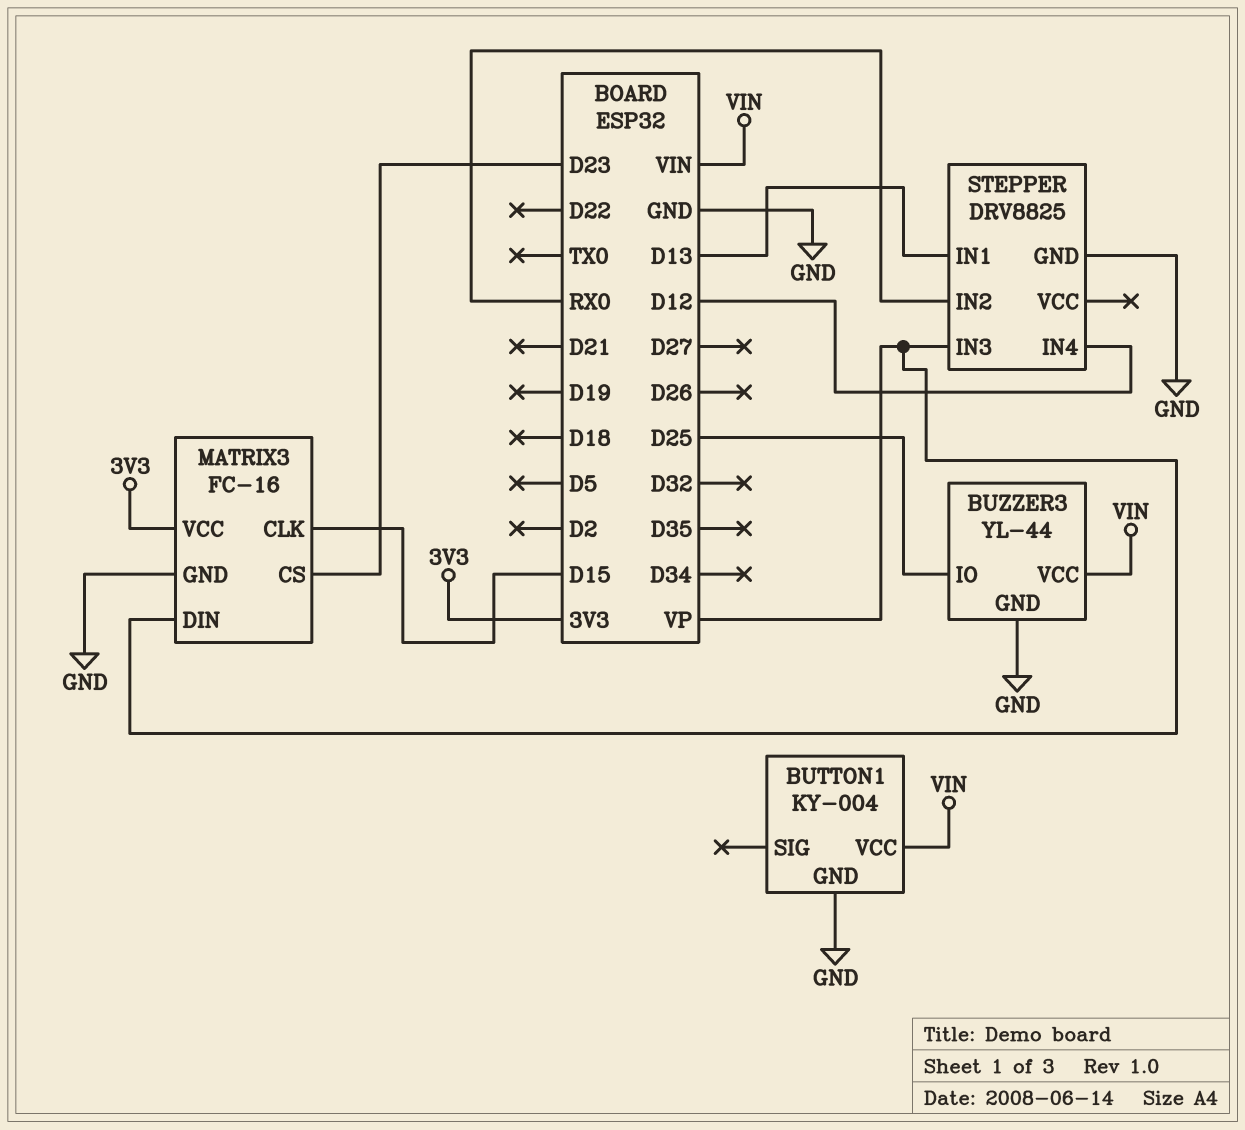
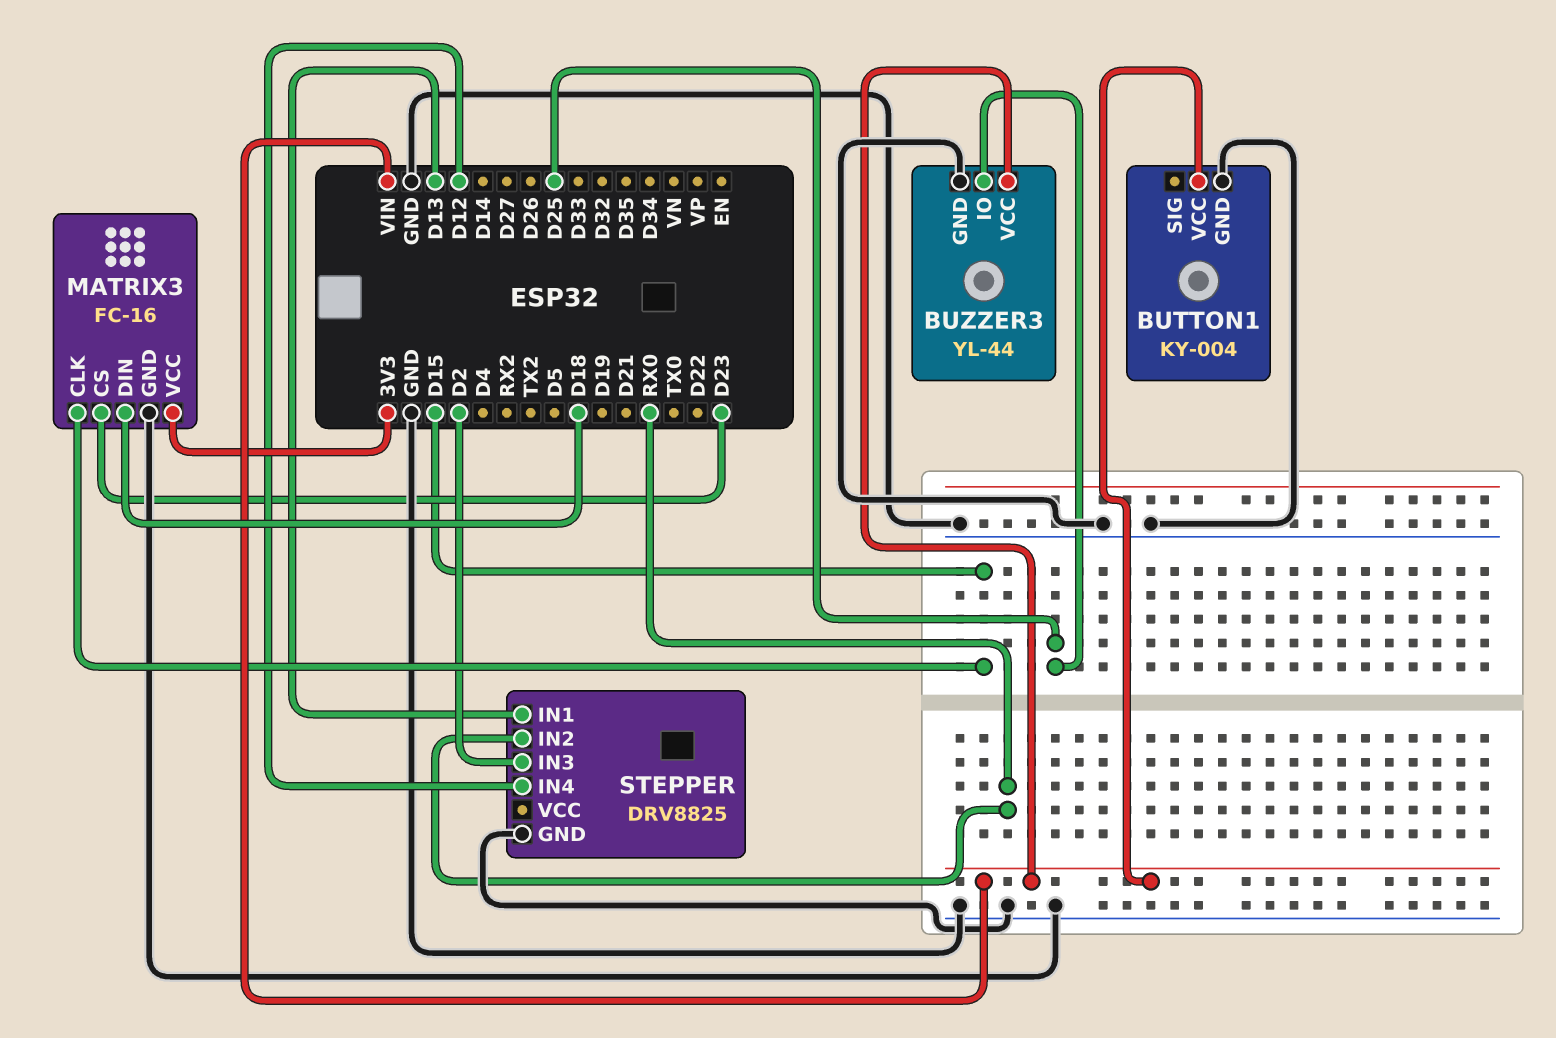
MATRIX3 pin DIN: VP -> D18
STEPPER pin IN3: VP -> D2

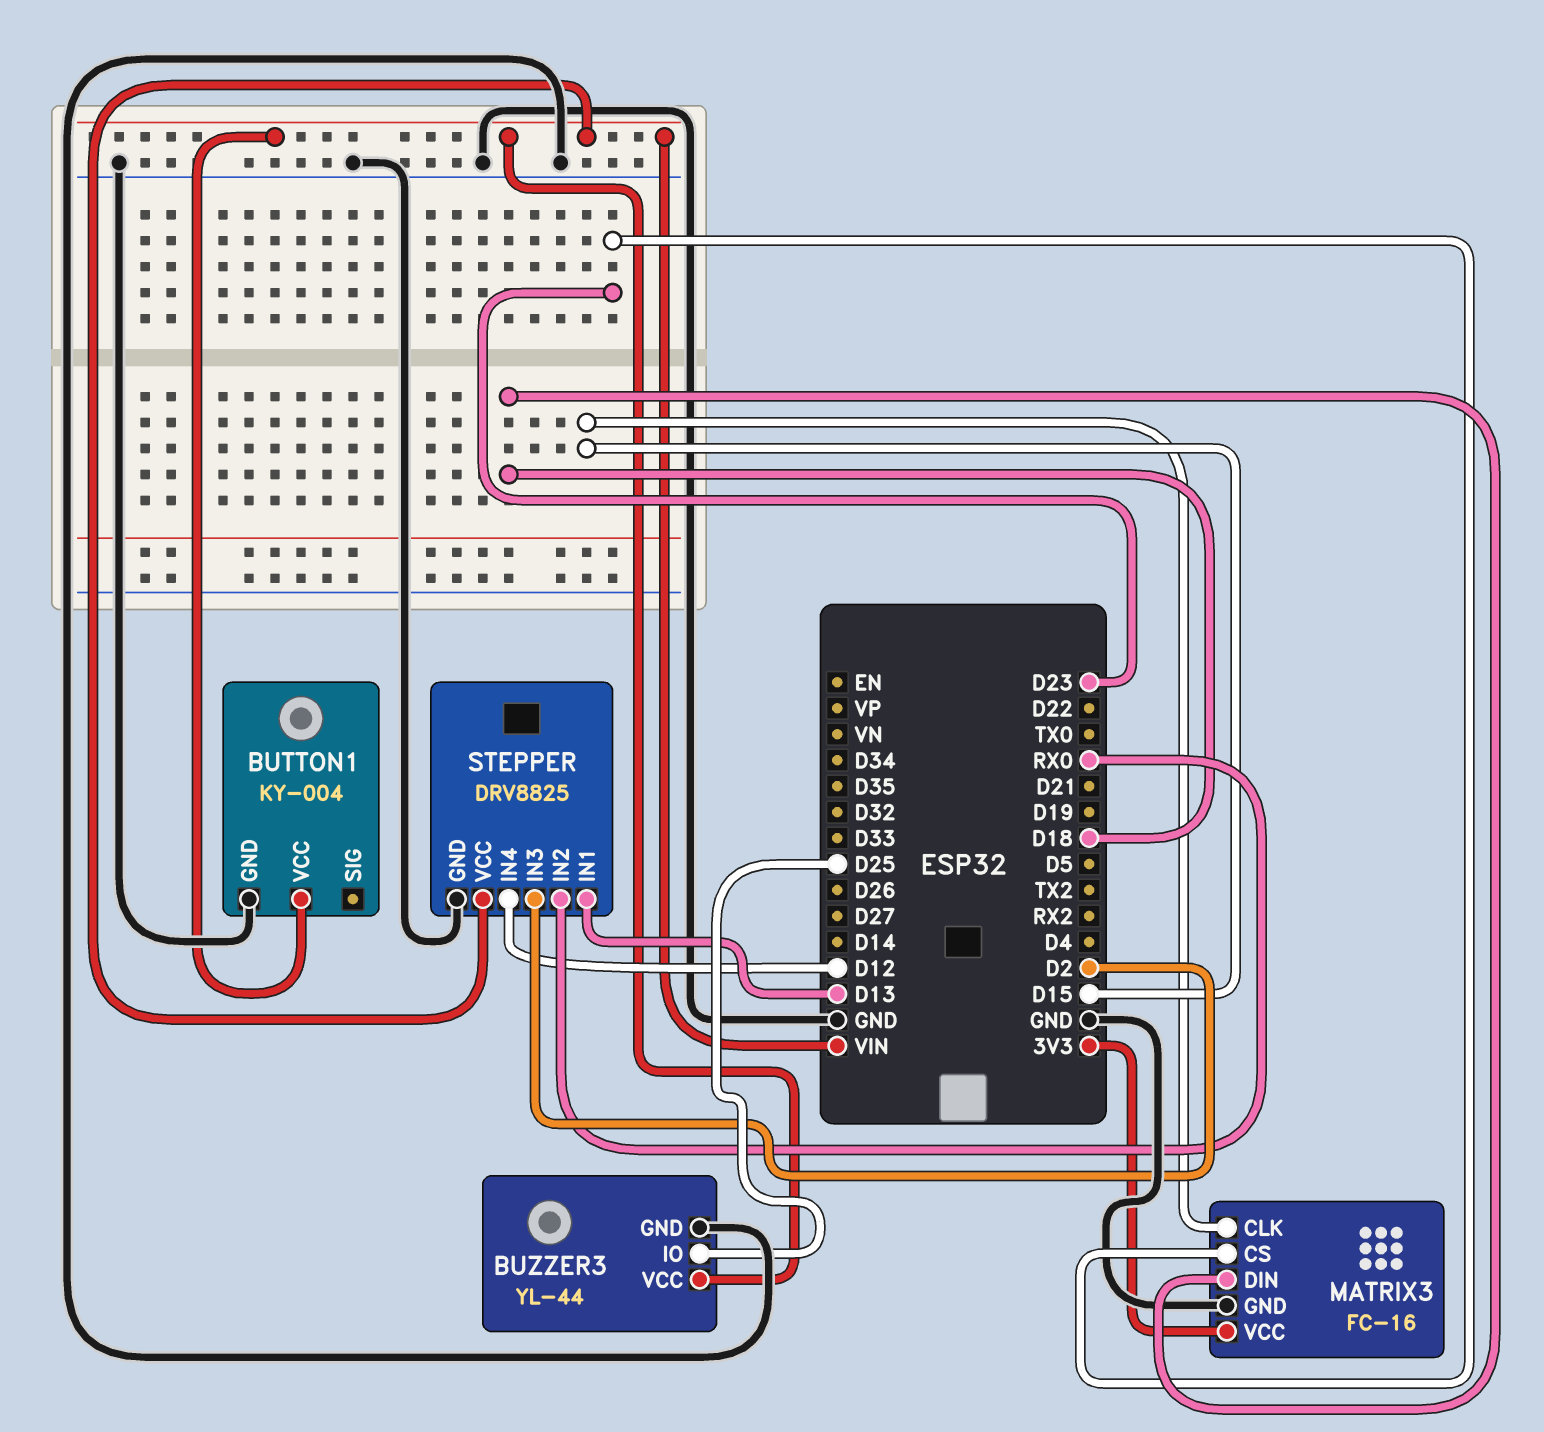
STEPPER pin VCC: none -> VIN

